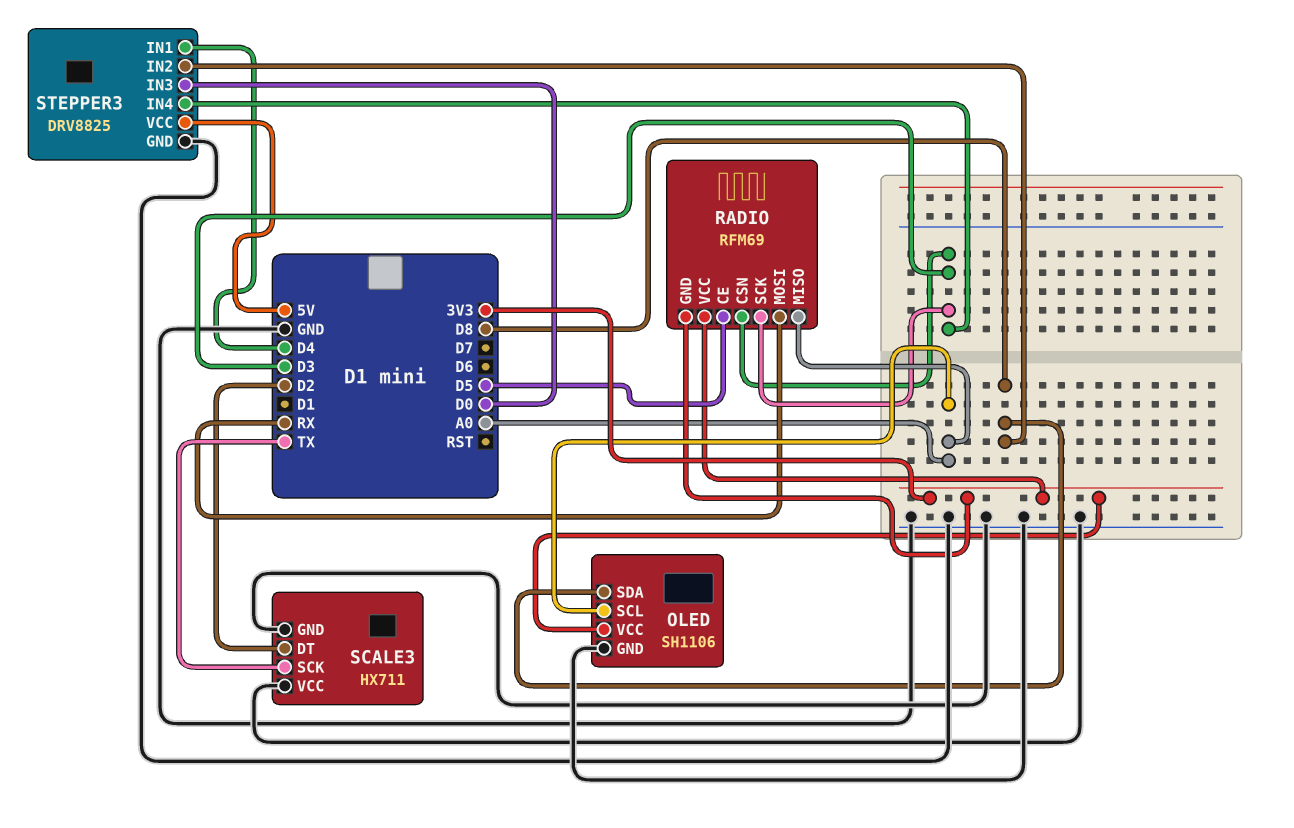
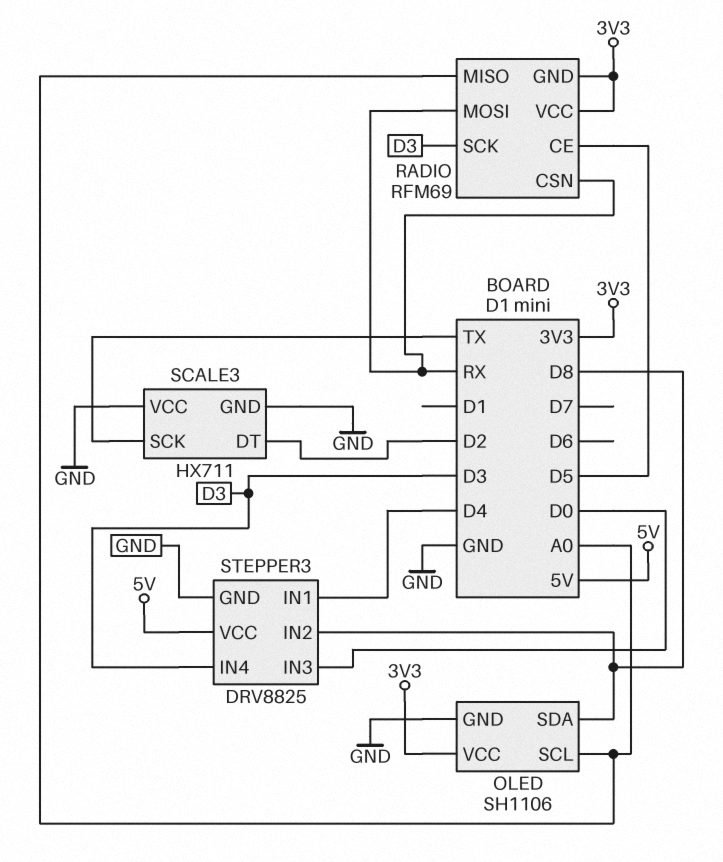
RADIO pin CSN: D3 -> RX

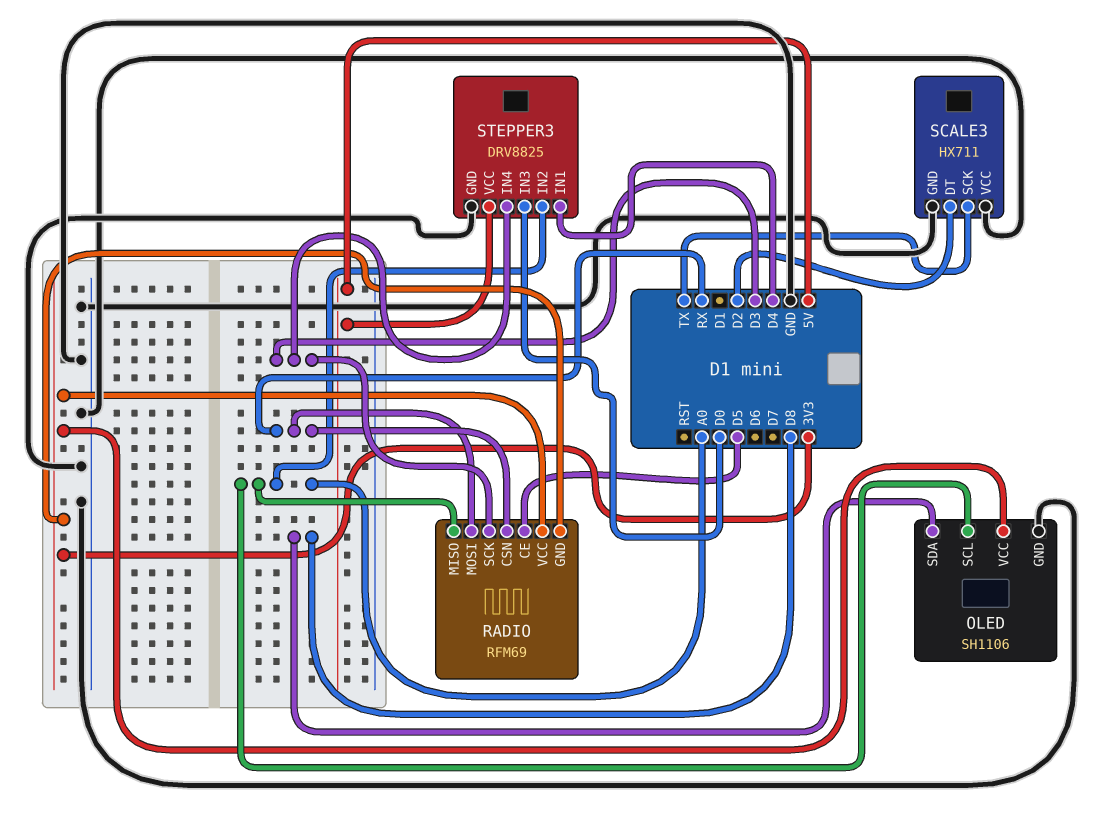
STEPPER3 pin IN2: D8 -> A0

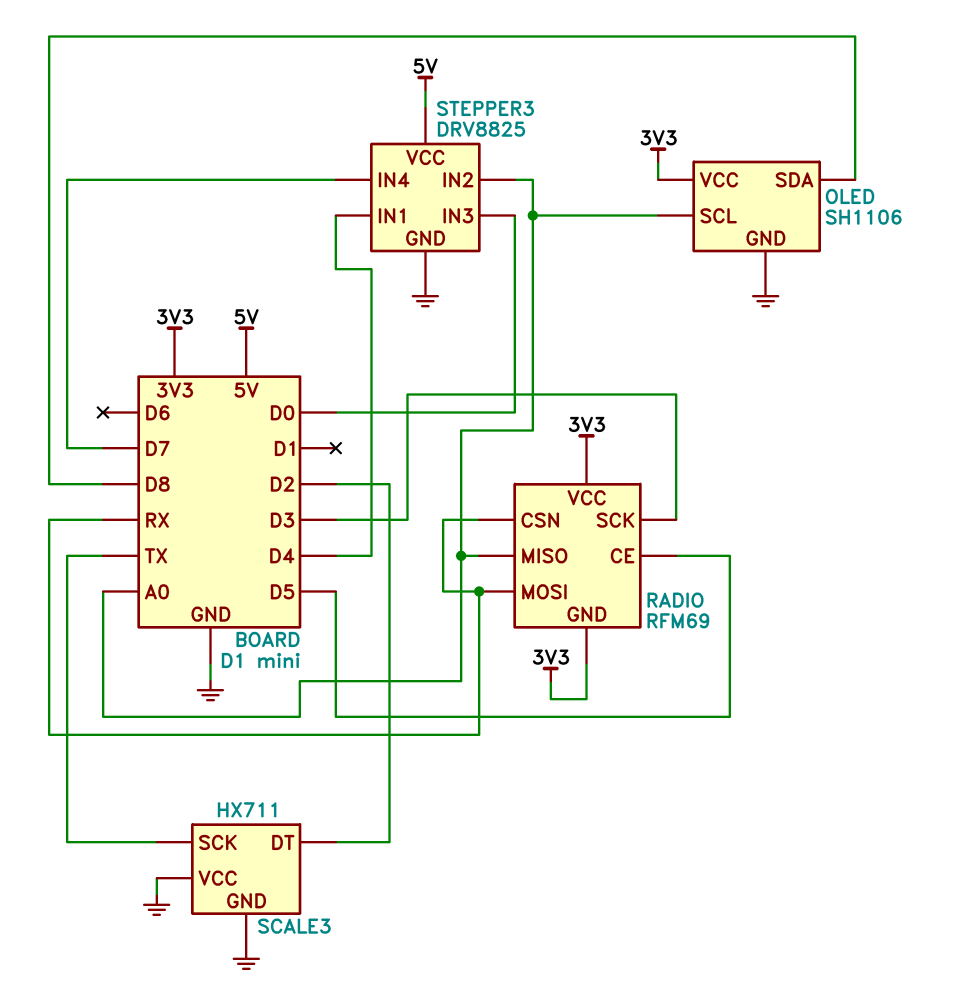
STEPPER3 pin IN4: D3 -> D7

